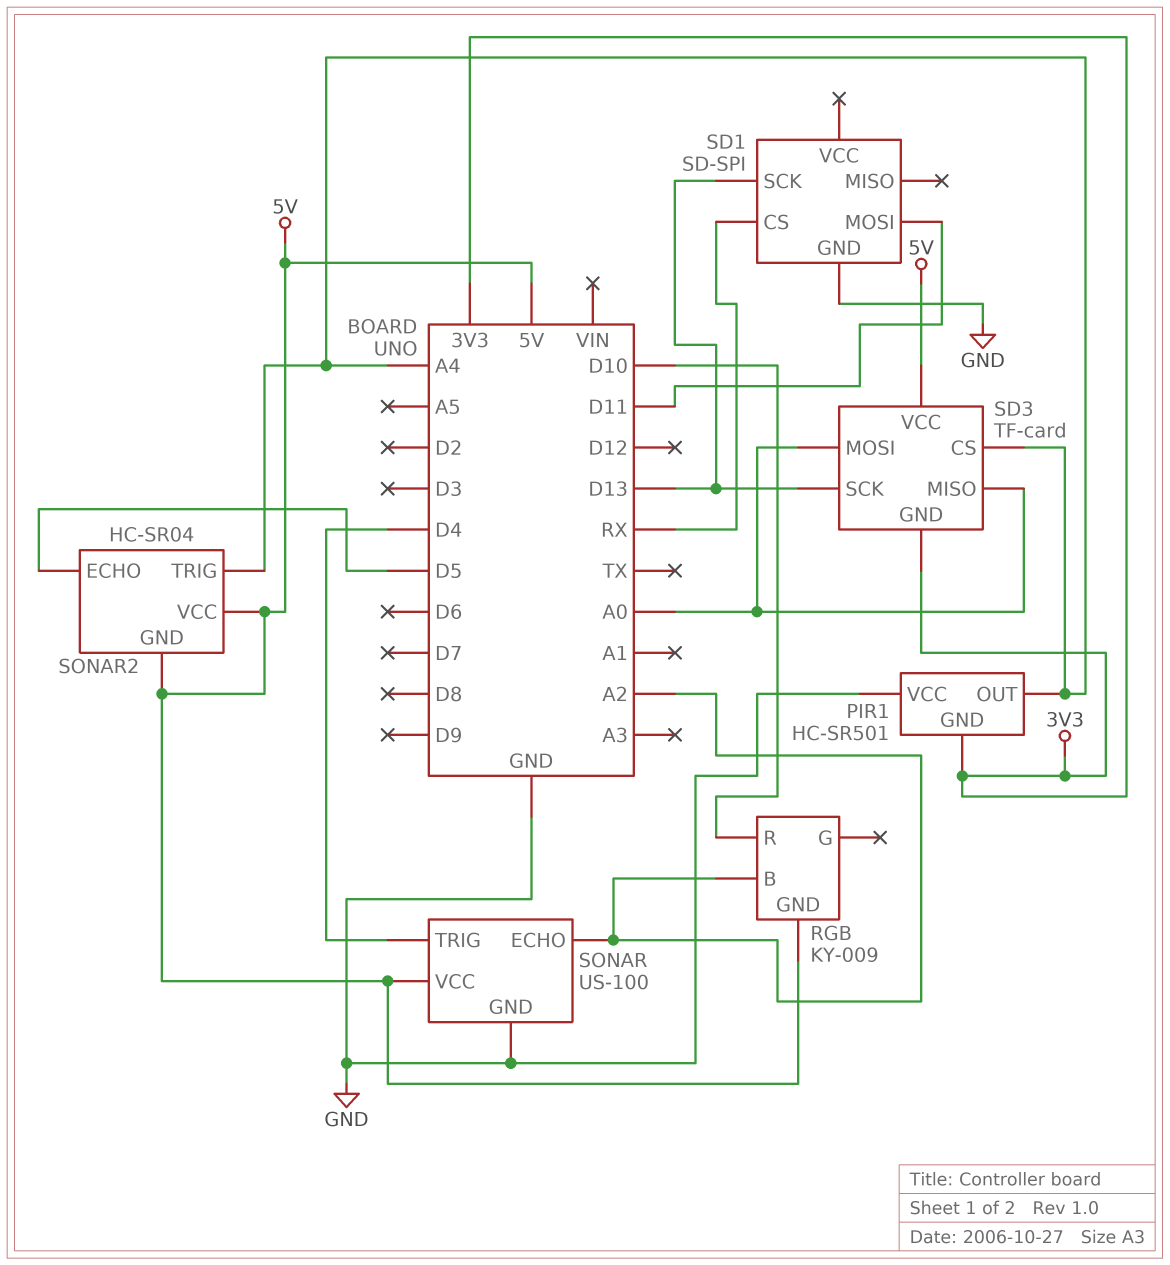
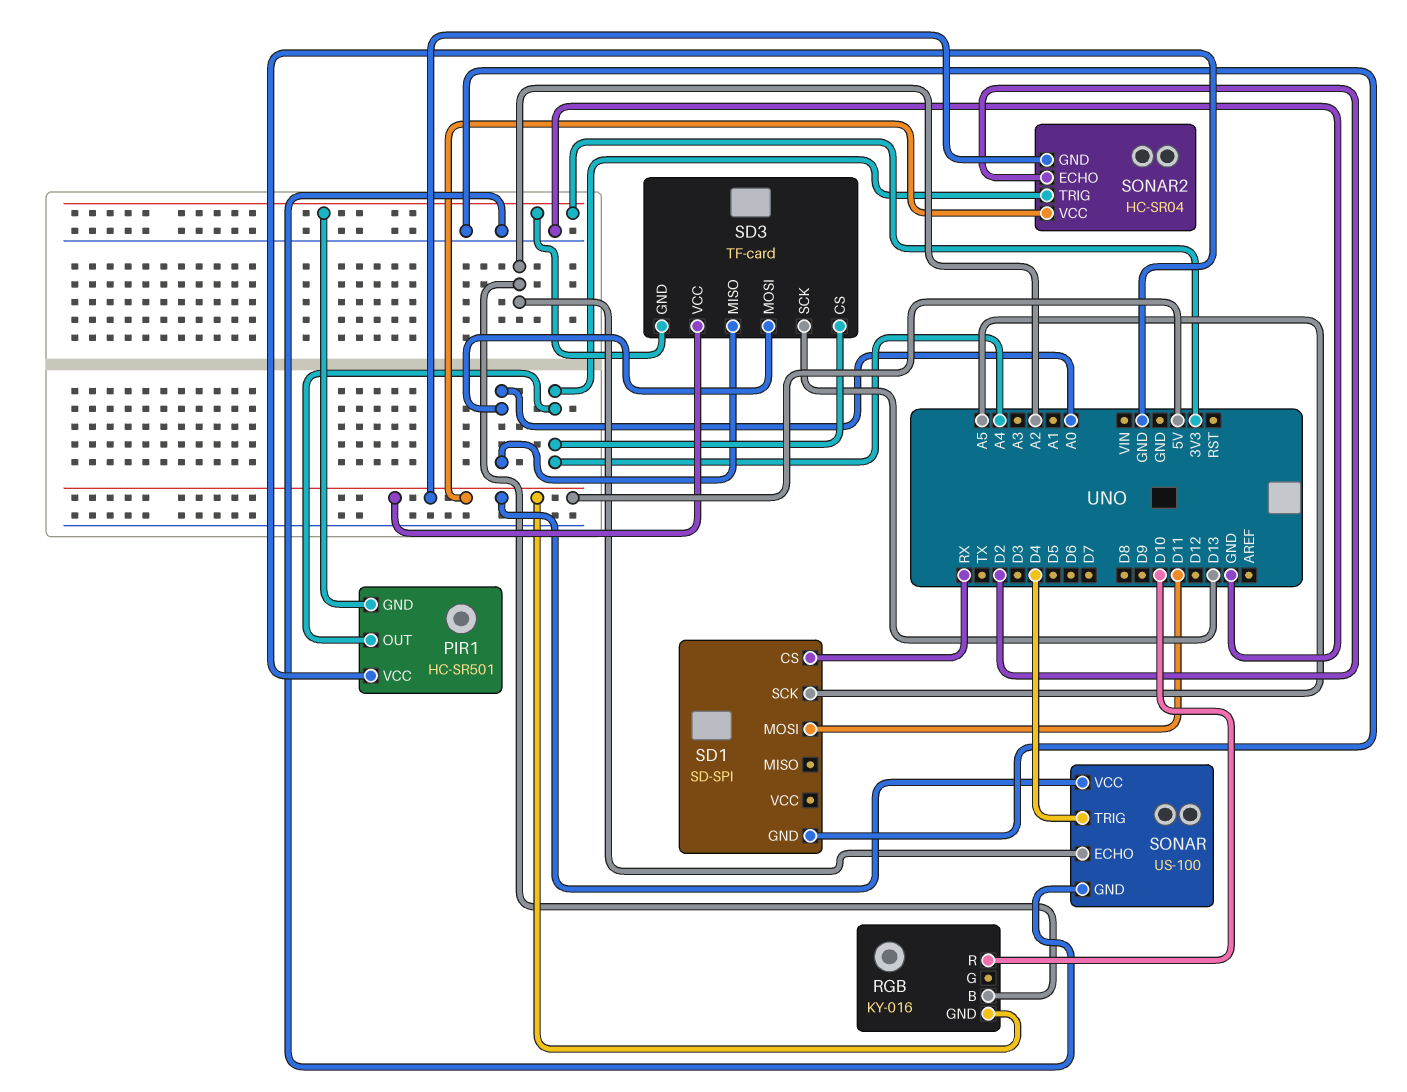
RGB: KY-009 -> KY-016
SD1 pin SCK: D13 -> A5
SONAR2 pin ECHO: D5 -> D2

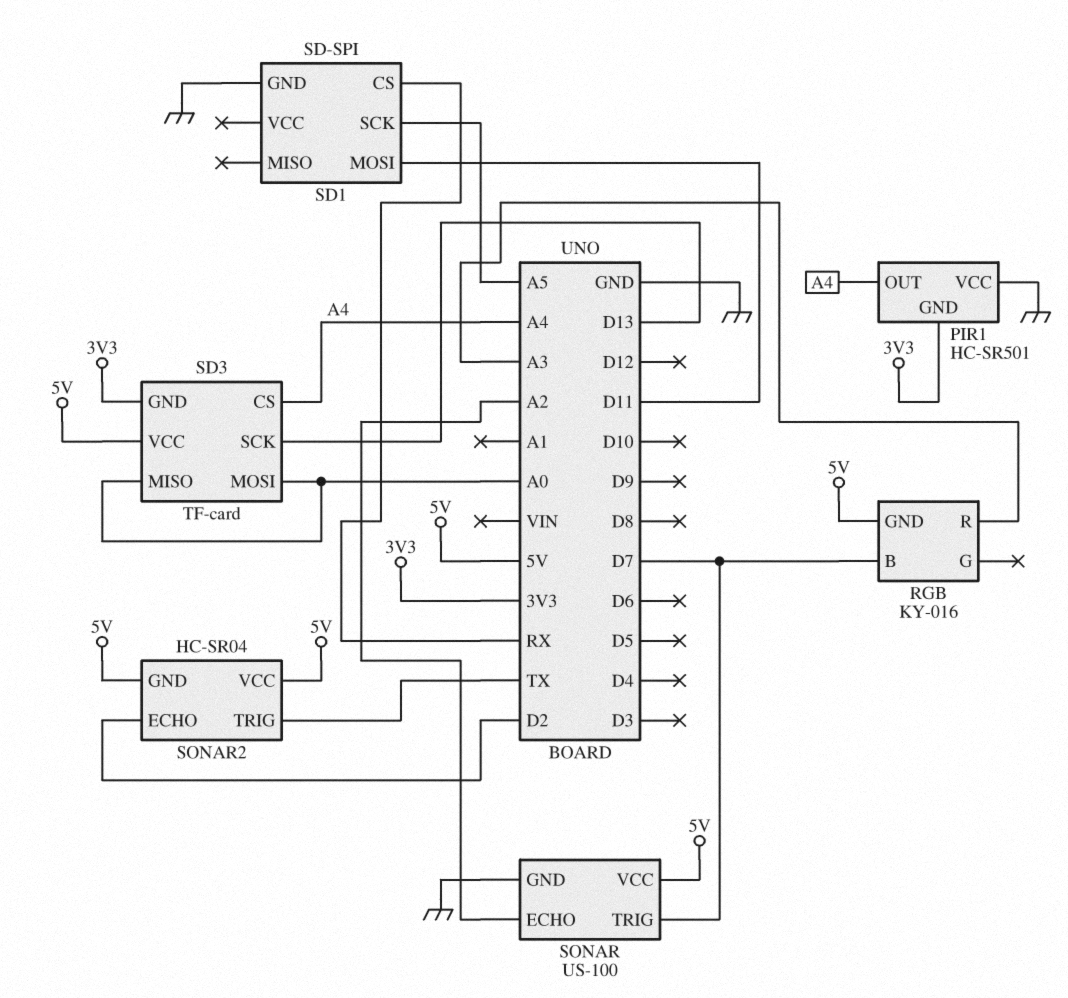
RGB pin B: A2 -> D7
RGB pin R: D10 -> A3
SONAR pin TRIG: D4 -> D7
SONAR2 pin TRIG: A4 -> TX

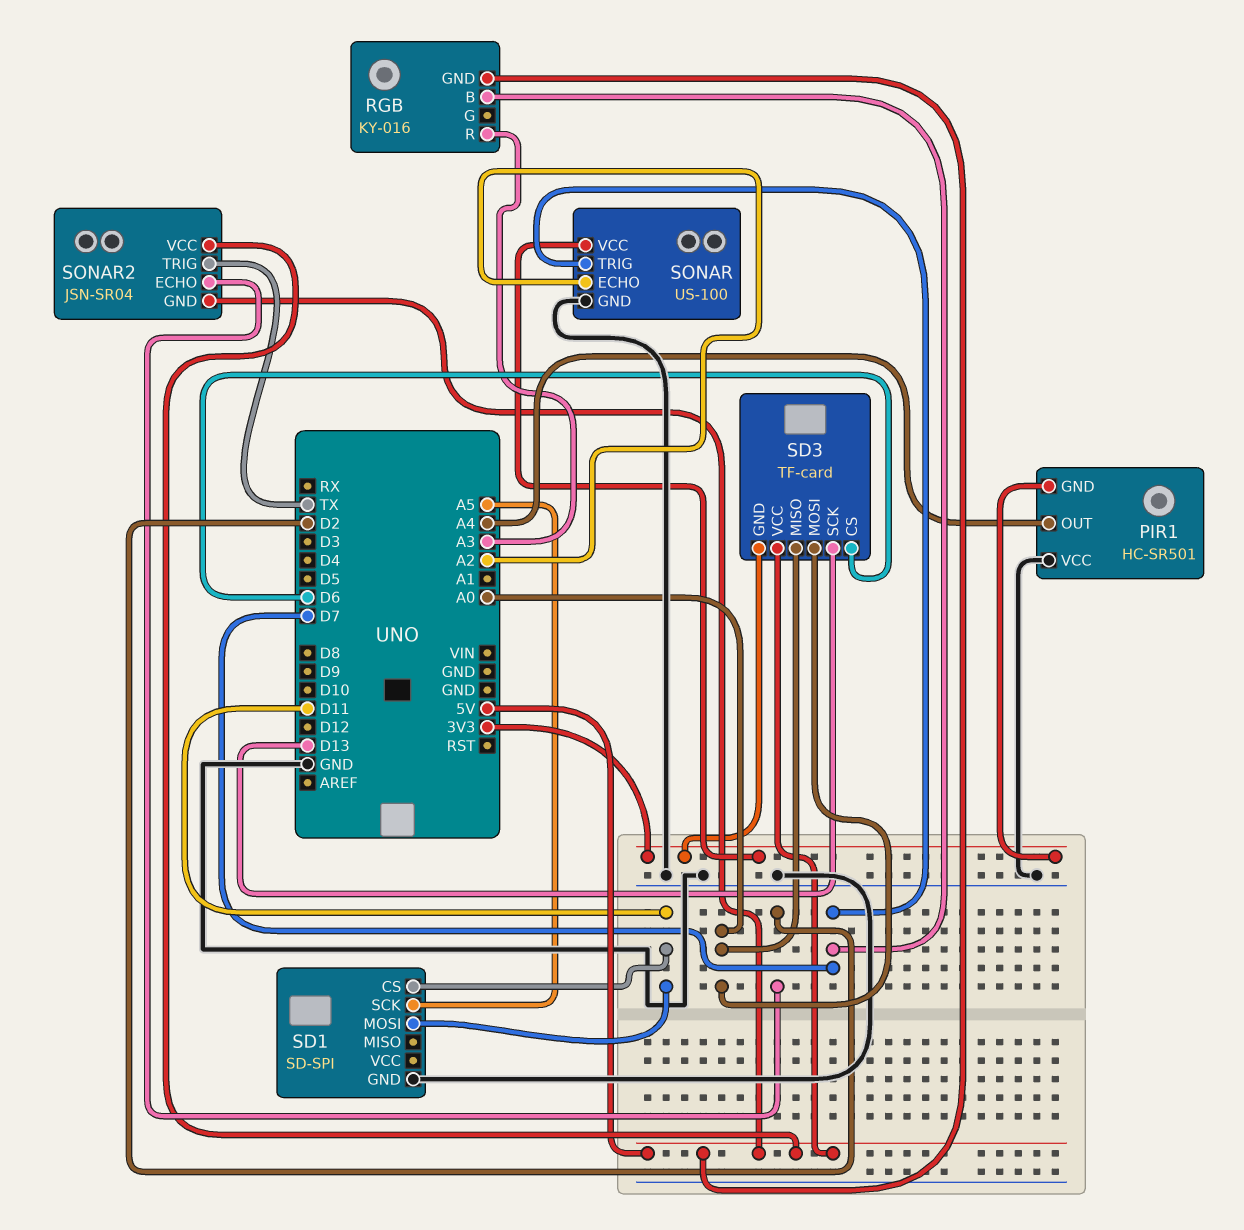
SD1 pin CS: RX -> D11
SD3 pin CS: A4 -> D6
SONAR pin VCC: 5V -> 3V3
SONAR2: HC-SR04 -> JSN-SR04

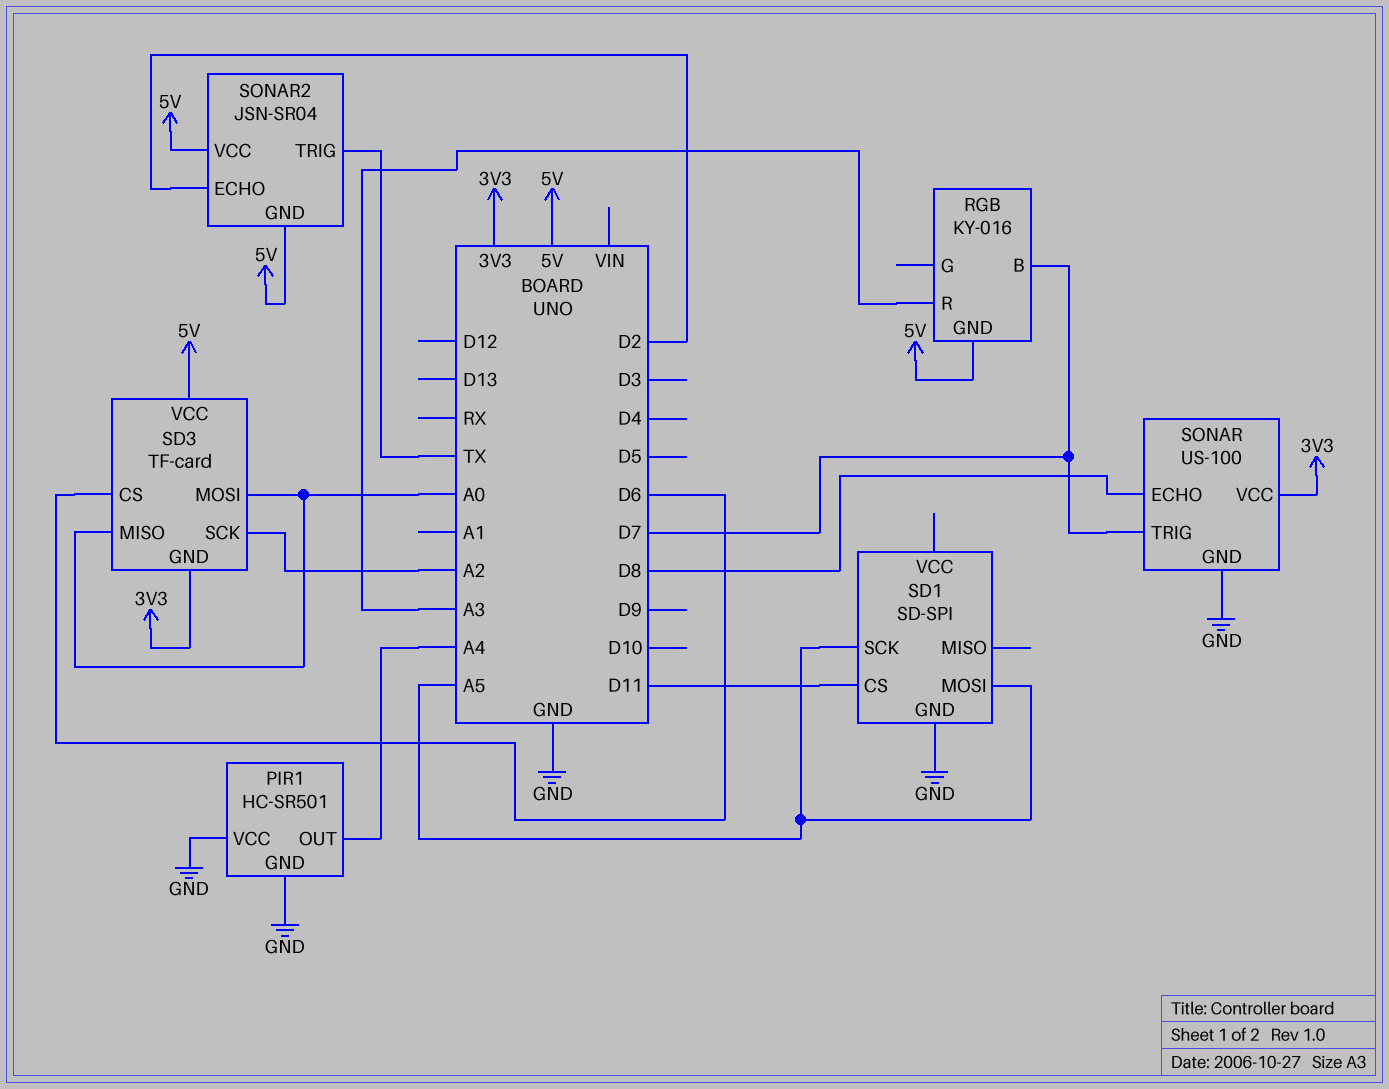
PIR1 pin GND: 3V3 -> GND
SD1 pin MOSI: D11 -> A5
SD3 pin SCK: D13 -> A2
SONAR pin ECHO: A2 -> D8

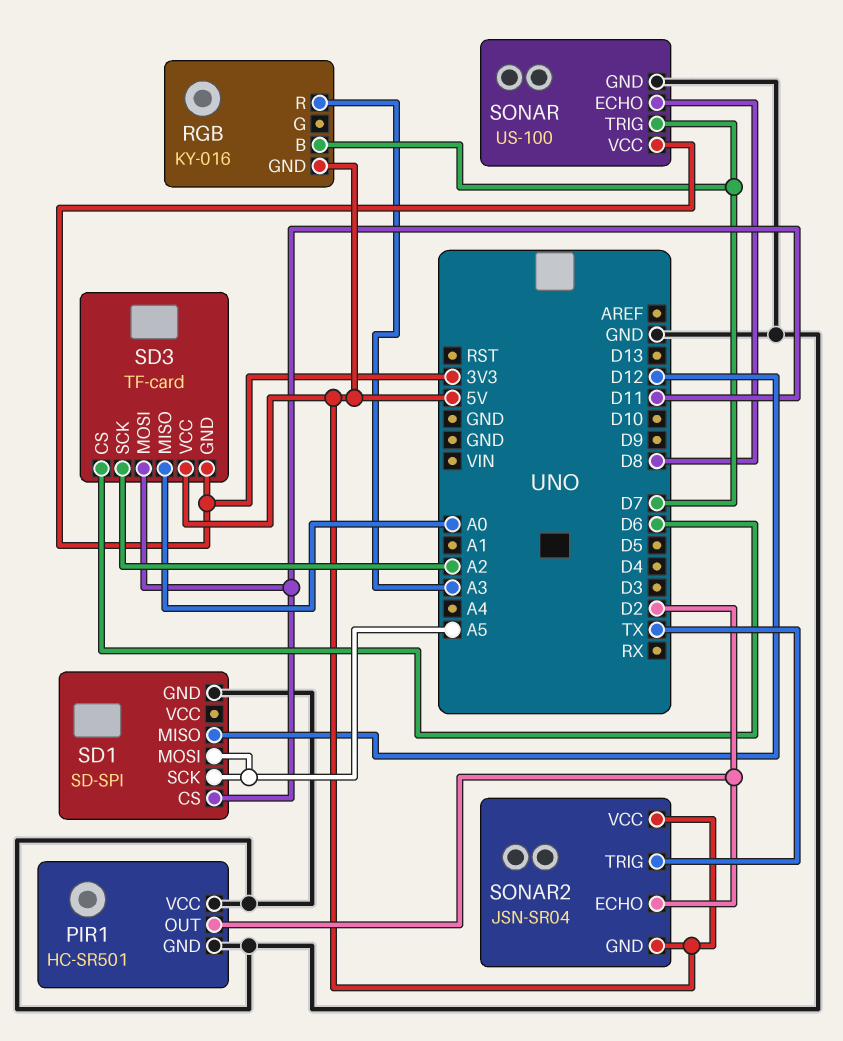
PIR1 pin OUT: A4 -> D2
SD1 pin MISO: none -> D12
SD3 pin MOSI: A0 -> D11

